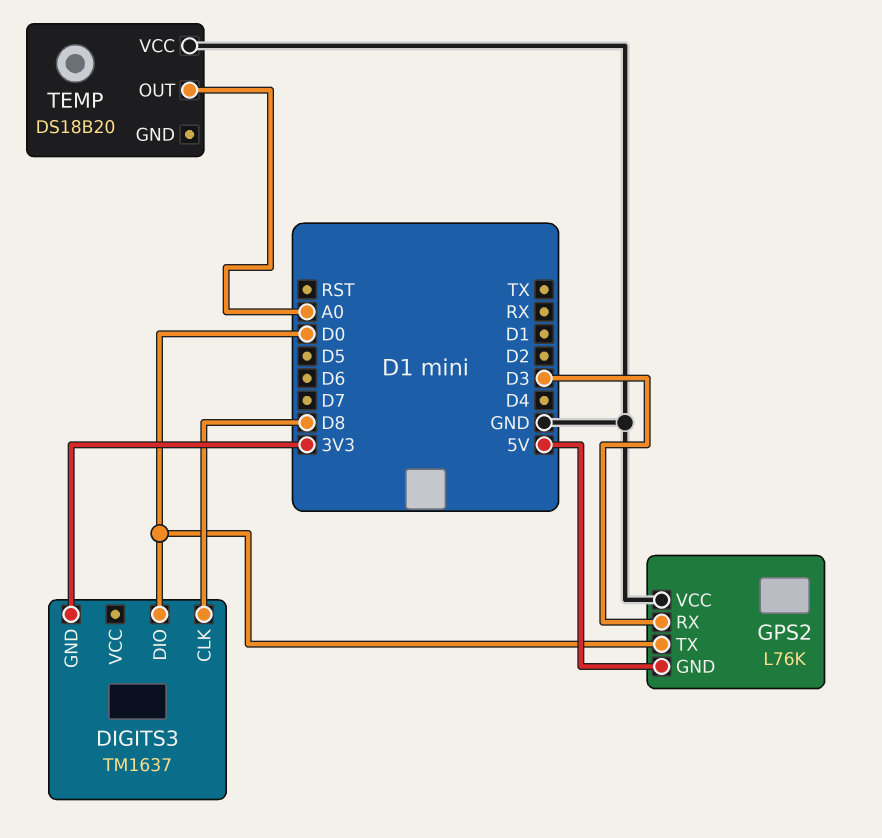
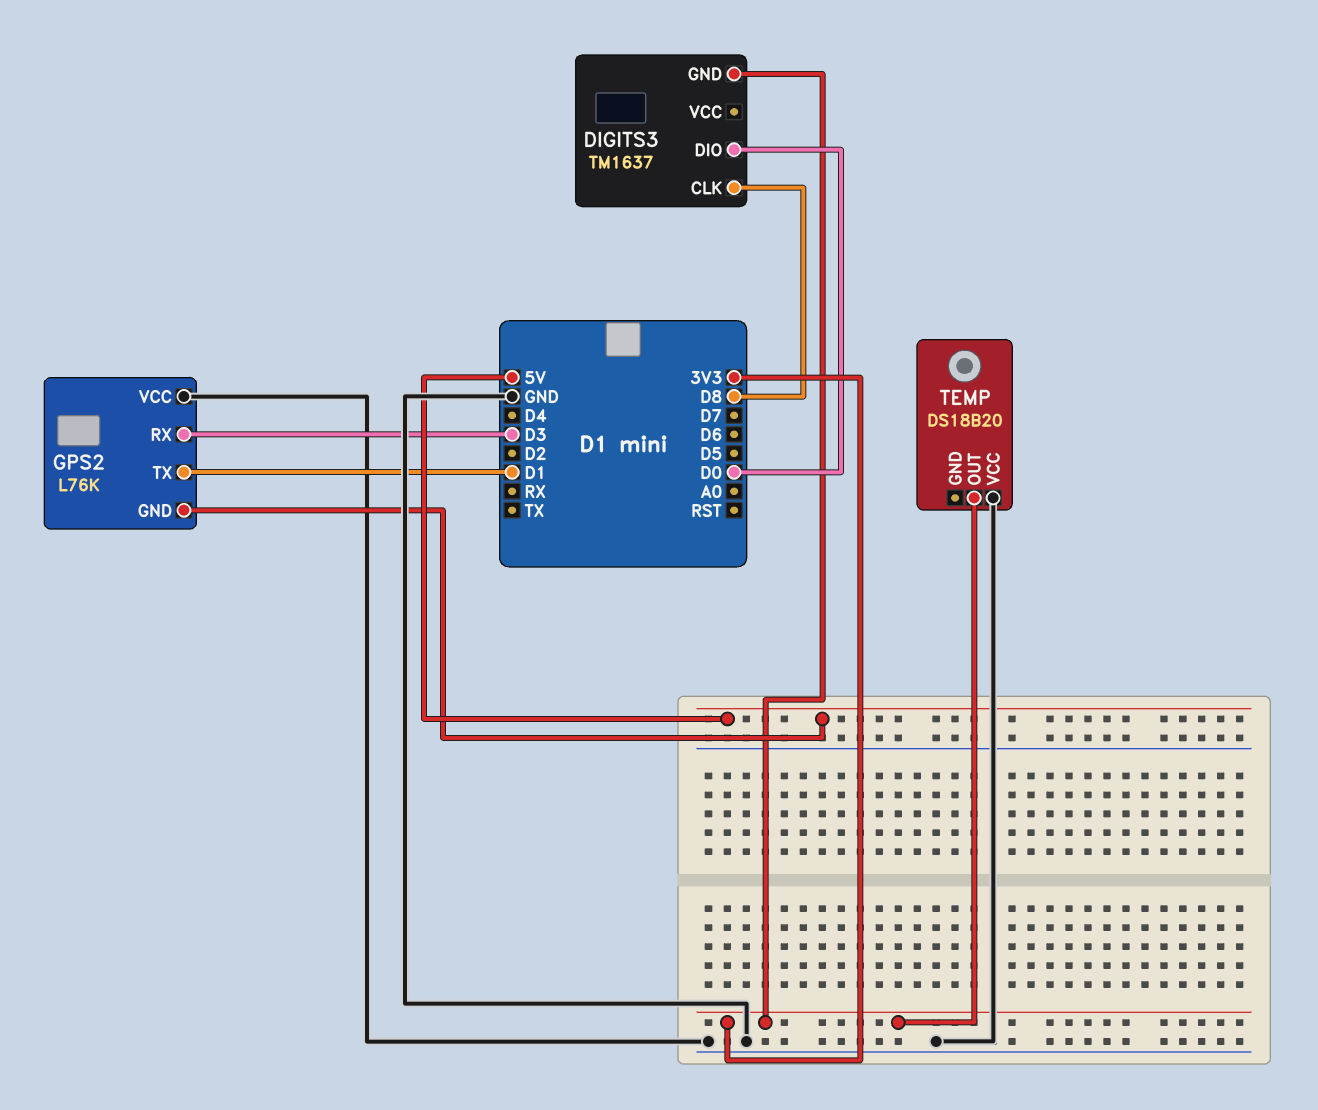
GPS2 pin TX: D0 -> D1
TEMP pin OUT: A0 -> 3V3

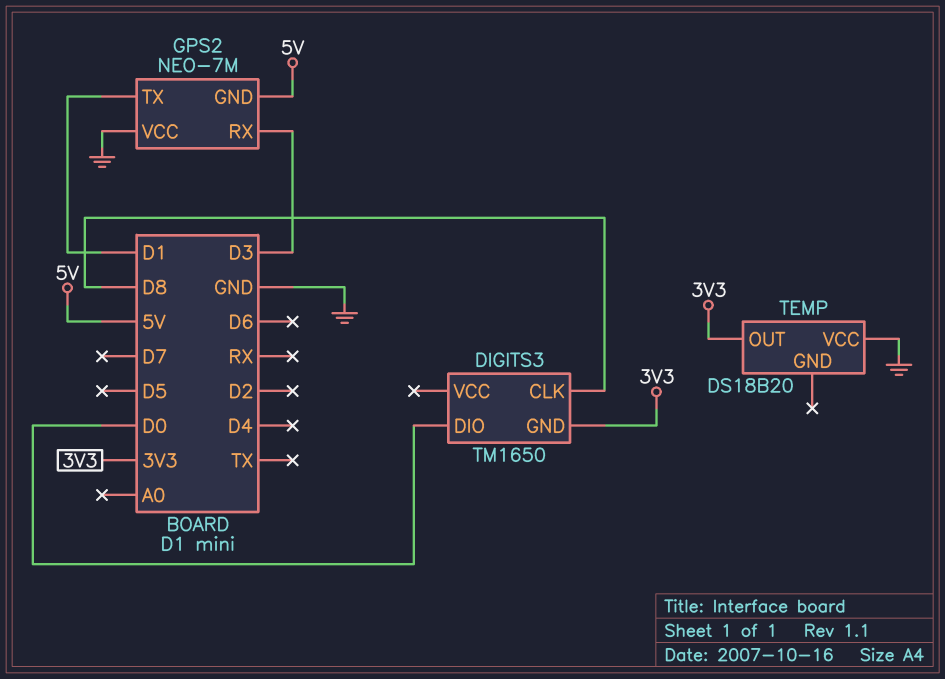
DIGITS3: TM1637 -> TM1650
GPS2: L76K -> NEO-7M

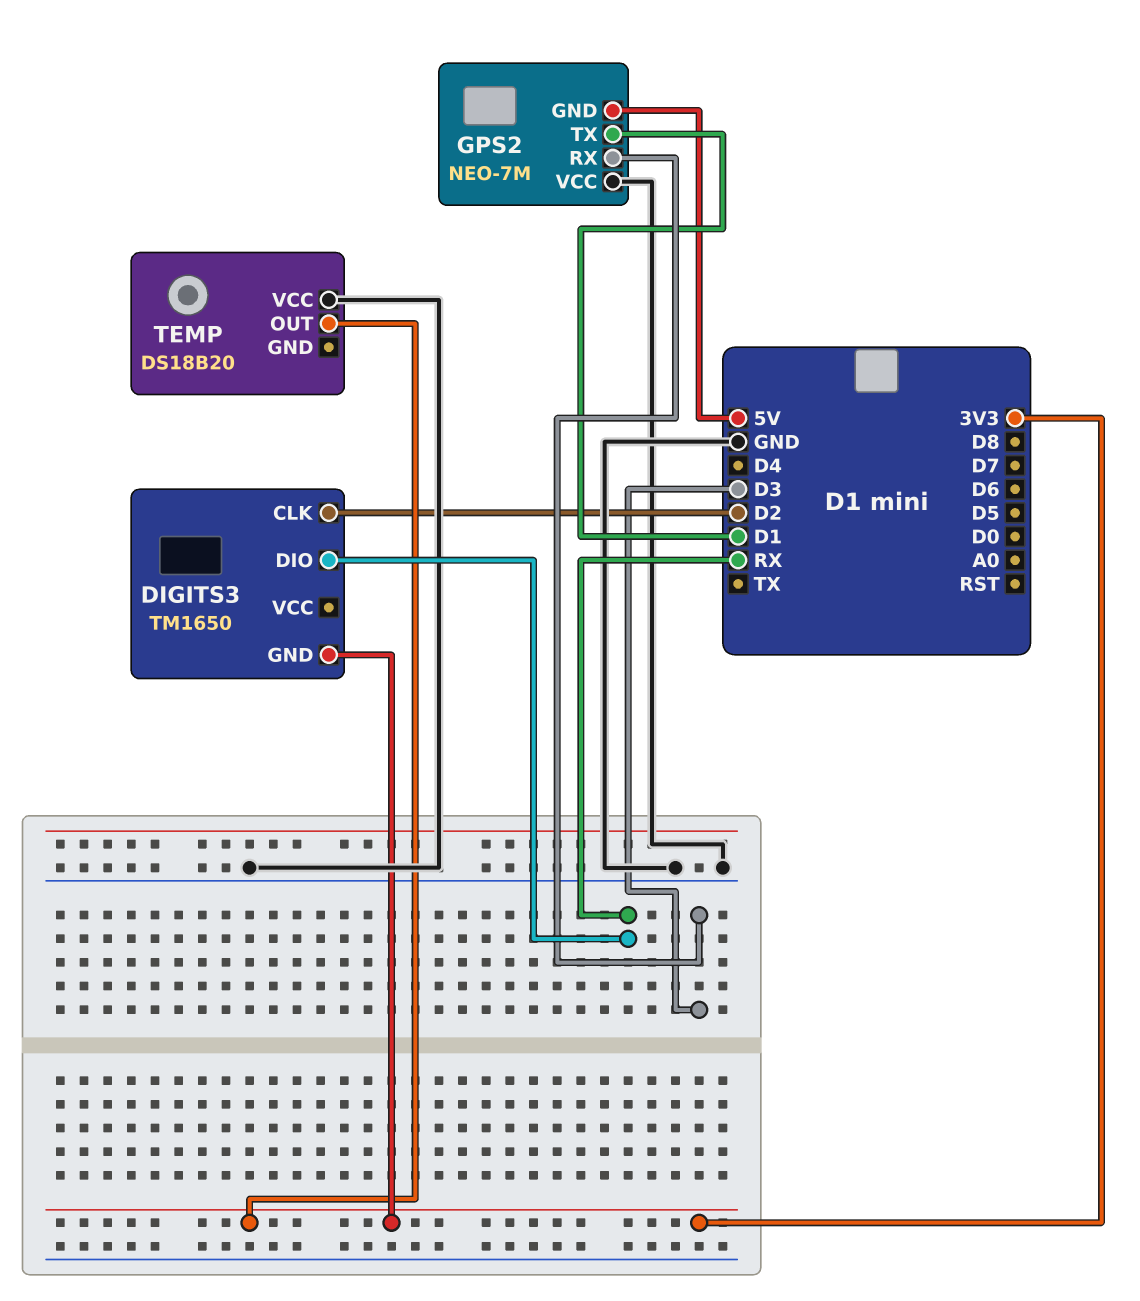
DIGITS3 pin CLK: D8 -> D2
DIGITS3 pin DIO: D0 -> RX

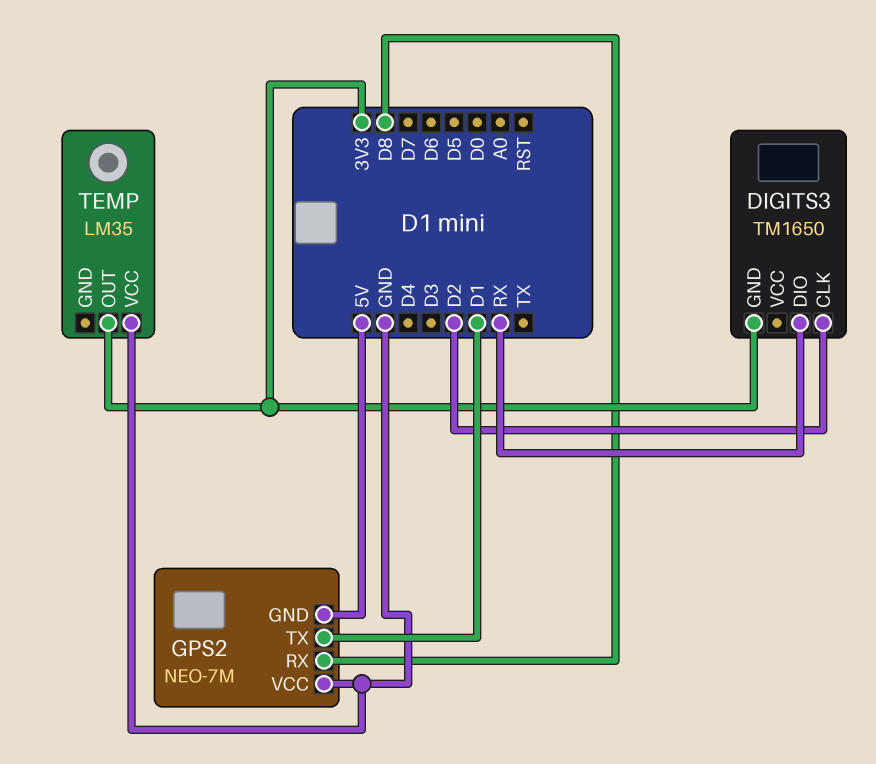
GPS2 pin RX: D3 -> D8
TEMP: DS18B20 -> LM35

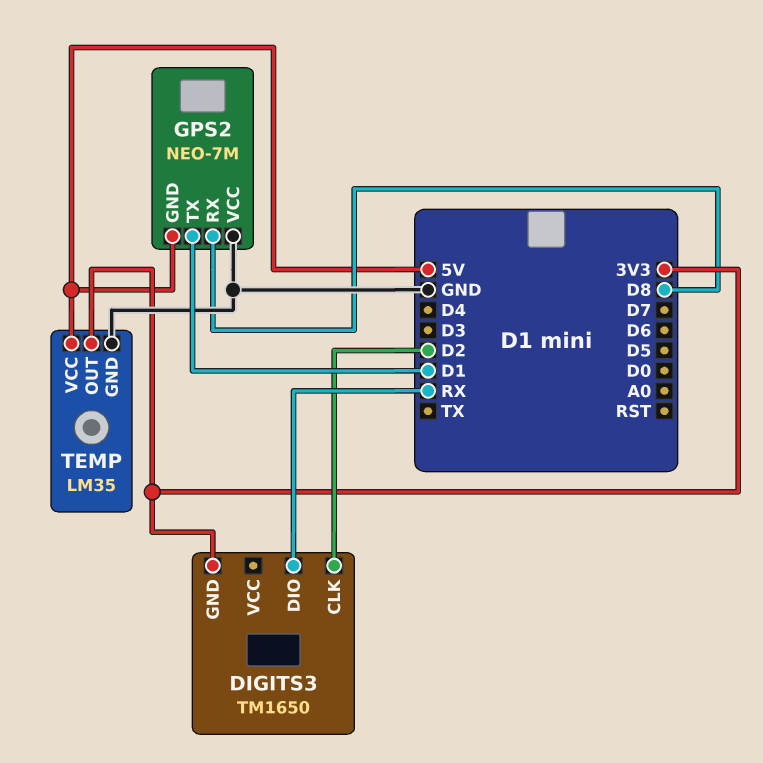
TEMP pin GND: none -> GND
TEMP pin VCC: GND -> 5V

